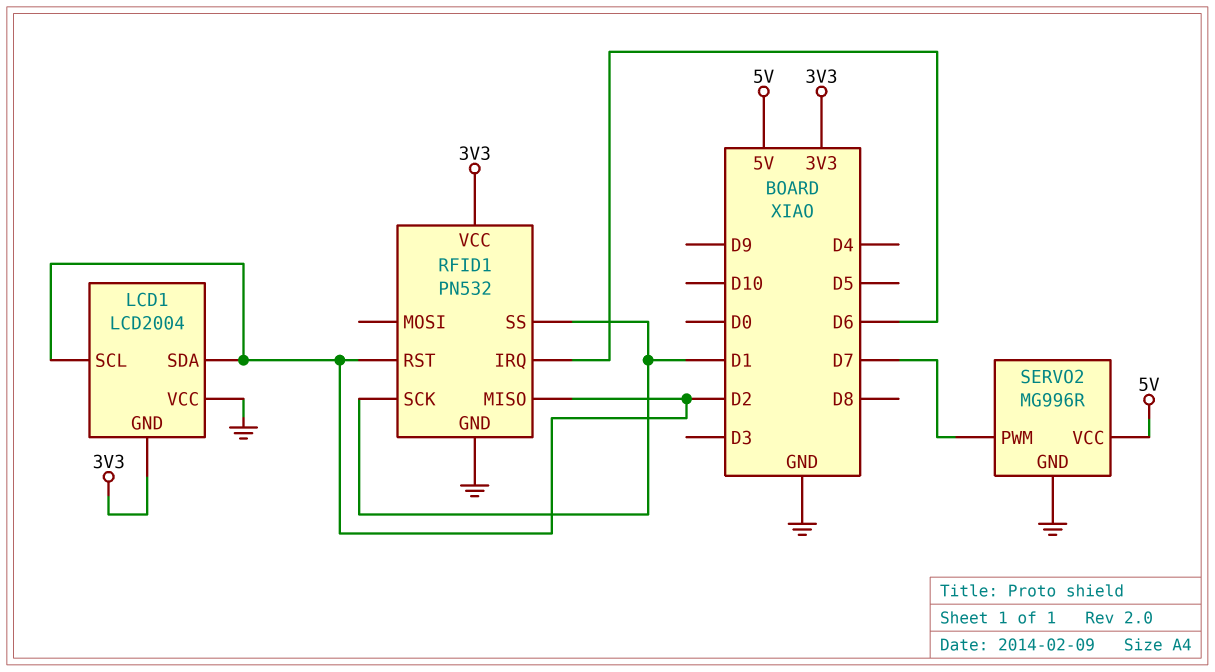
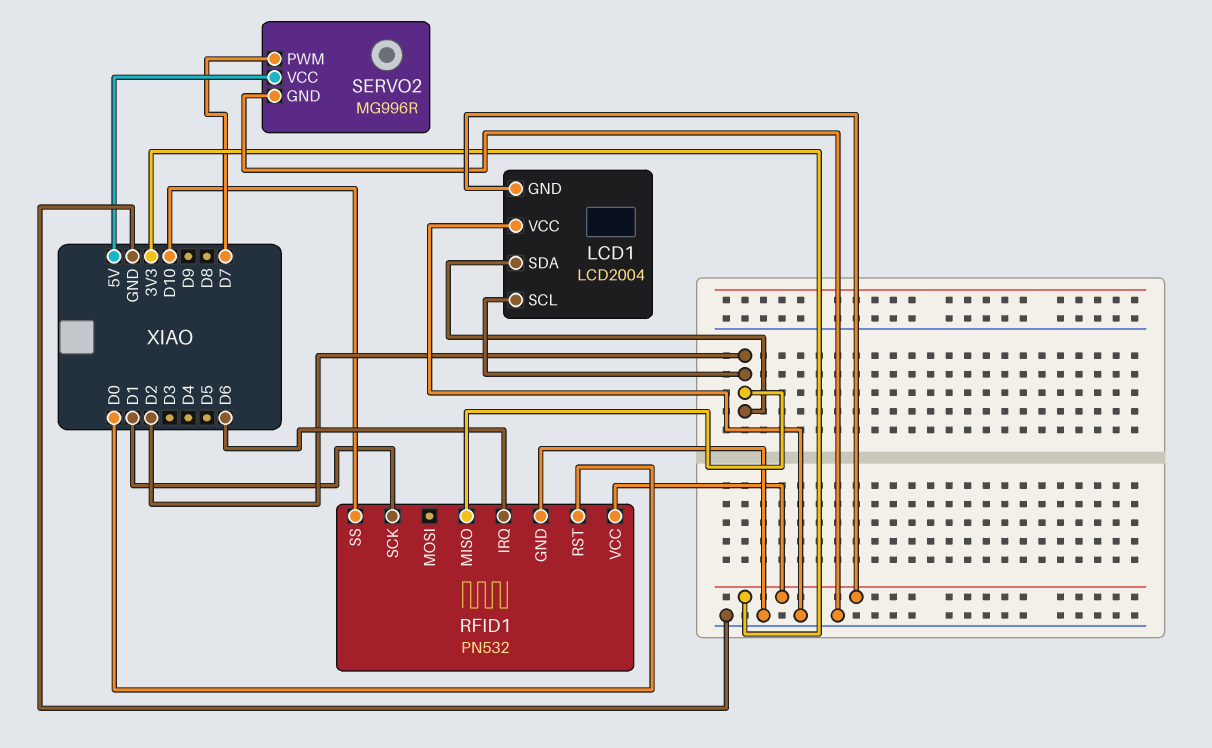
RFID1 pin RST: D2 -> D0
RFID1 pin SS: D1 -> D10

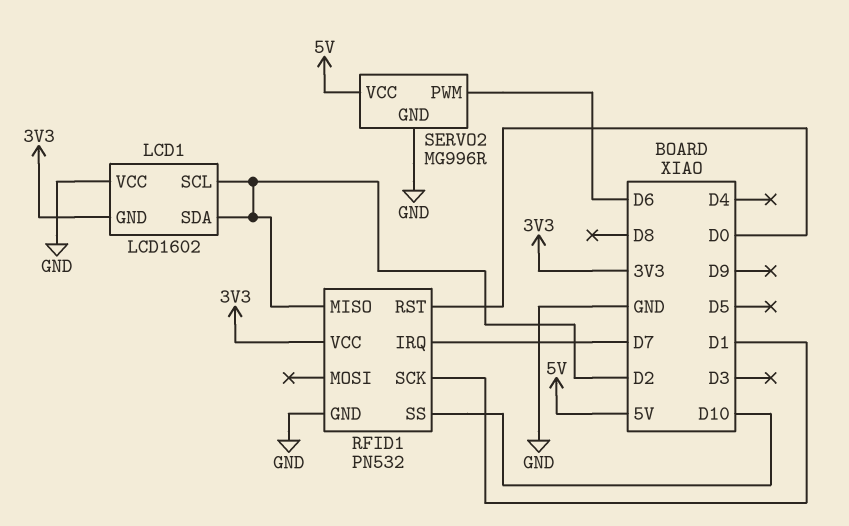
LCD1: LCD2004 -> LCD1602
RFID1 pin IRQ: D6 -> D7
SERVO2 pin PWM: D7 -> D6

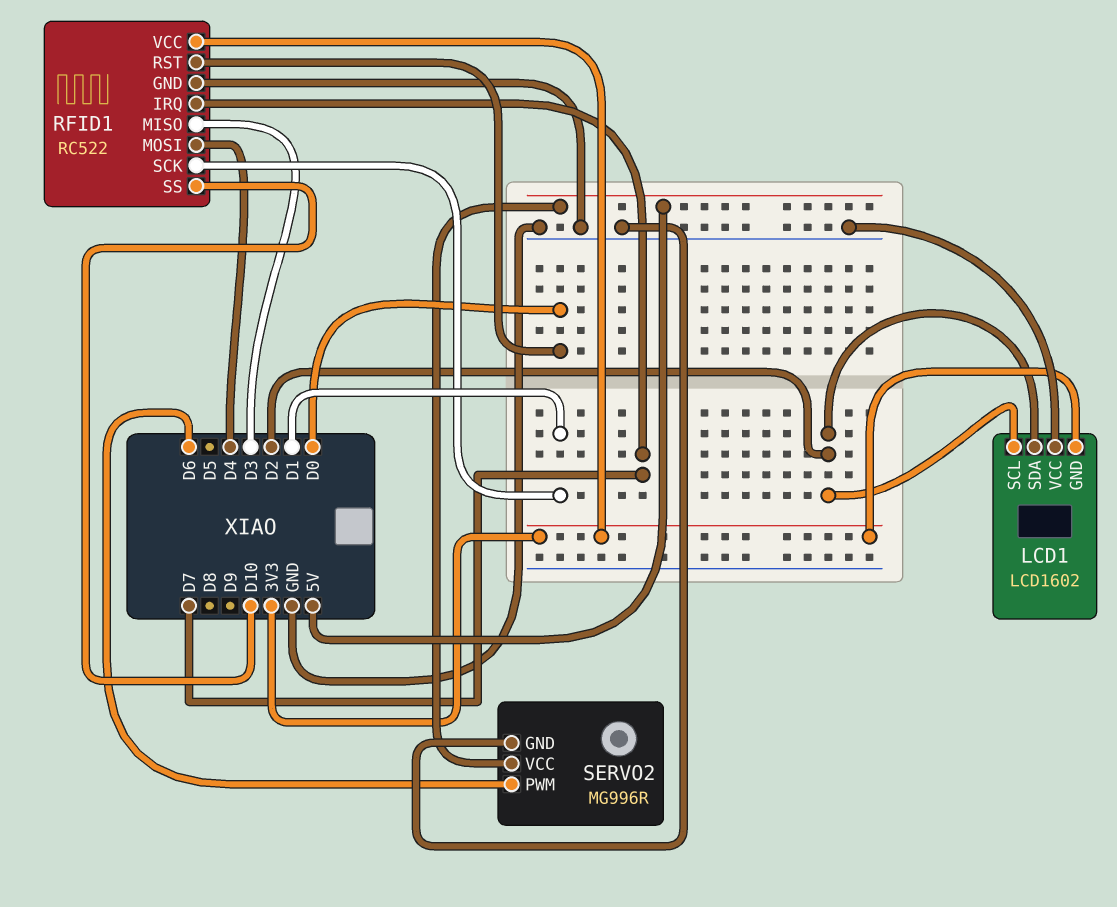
RFID1: PN532 -> RC522
RFID1 pin MISO: D2 -> D3
RFID1 pin MOSI: none -> D4

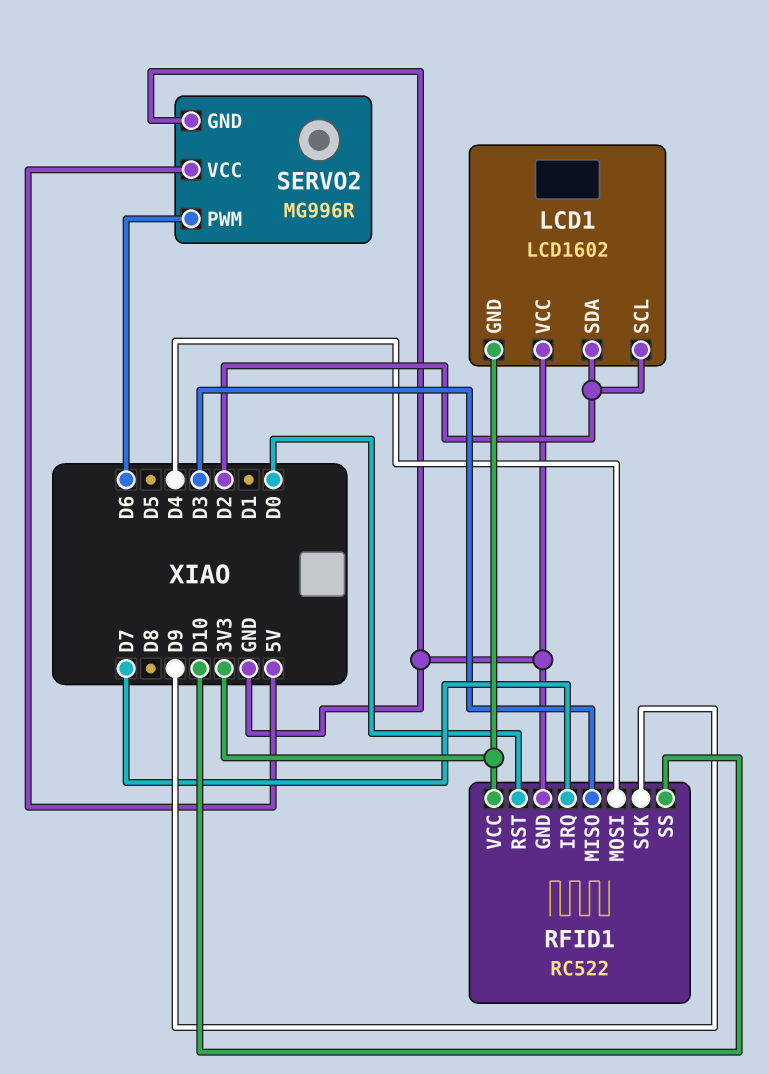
RFID1 pin SCK: D1 -> D9

